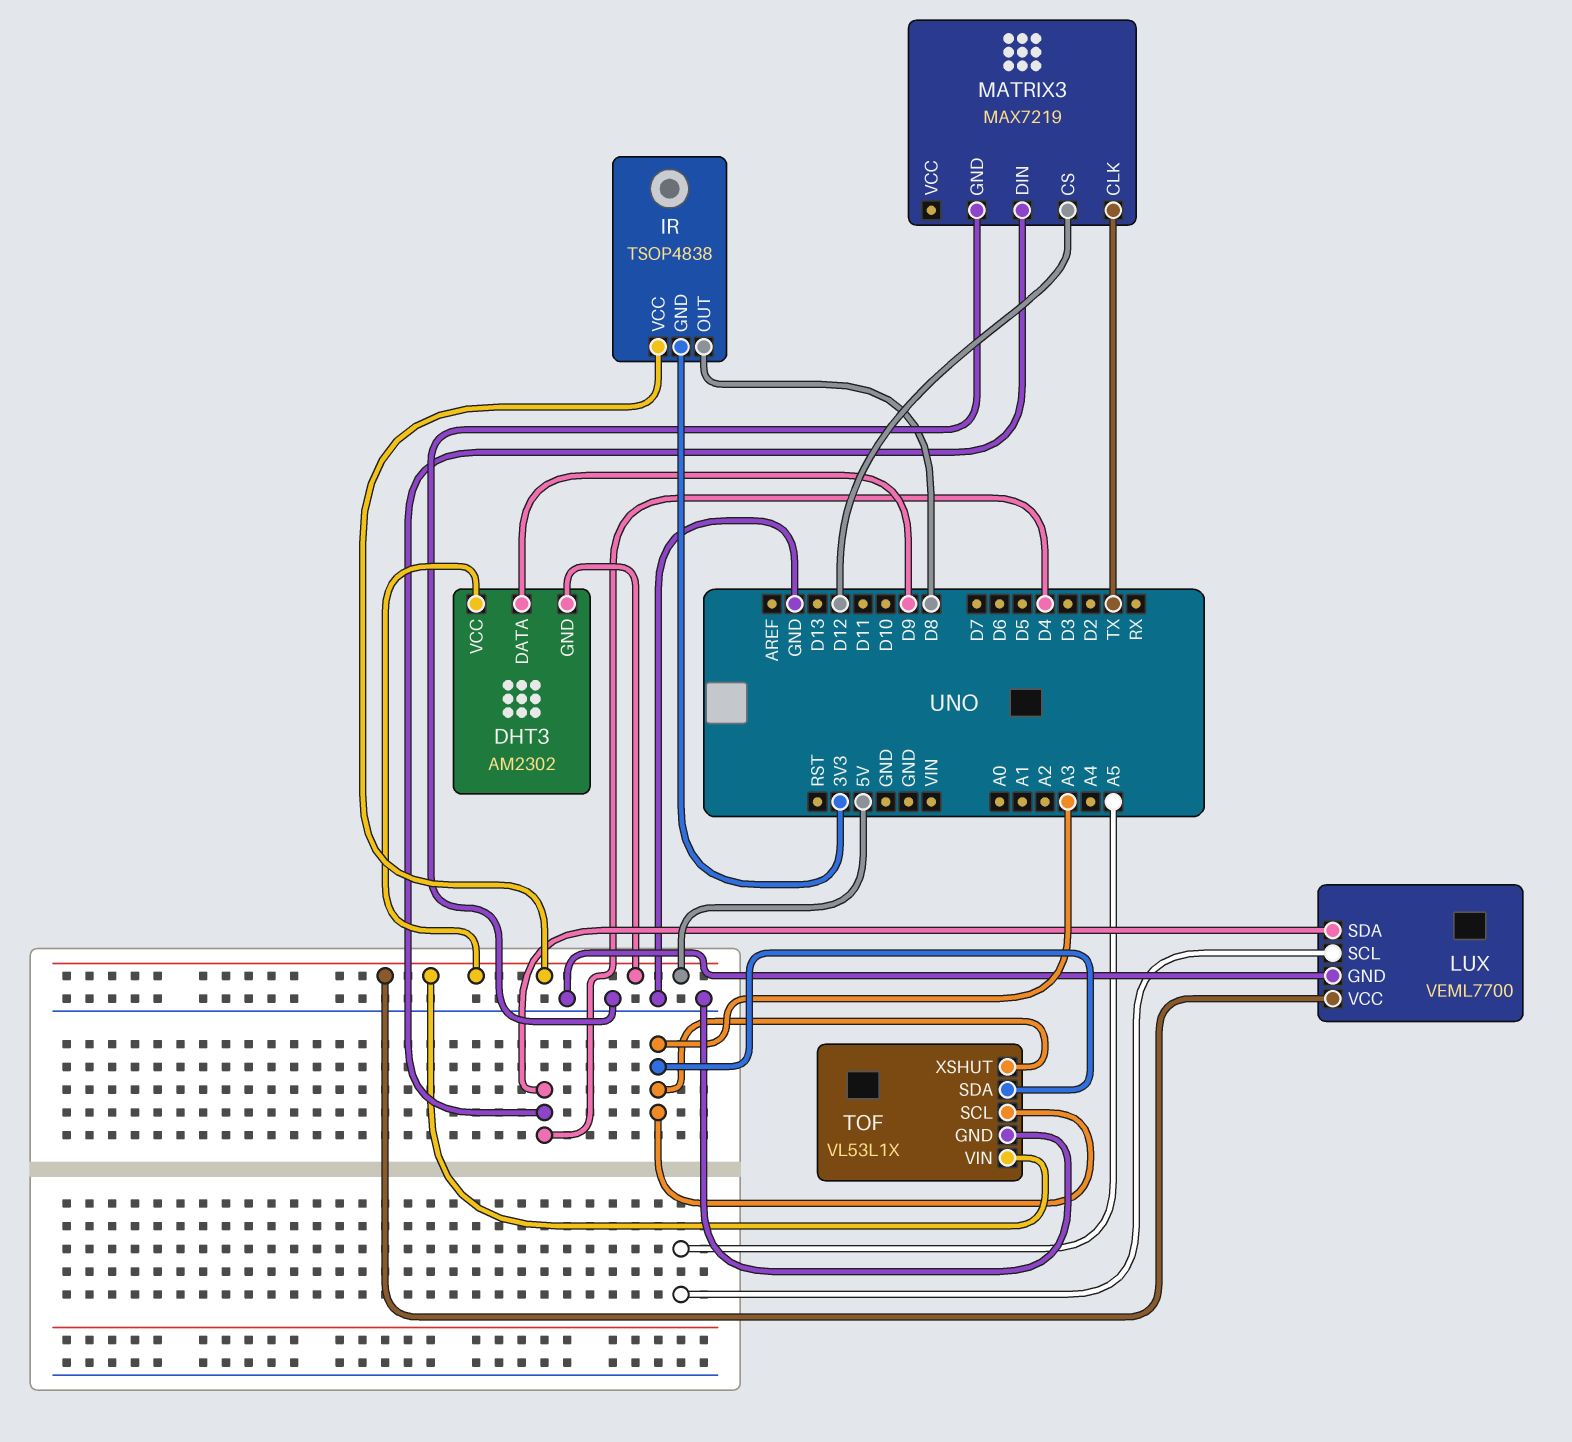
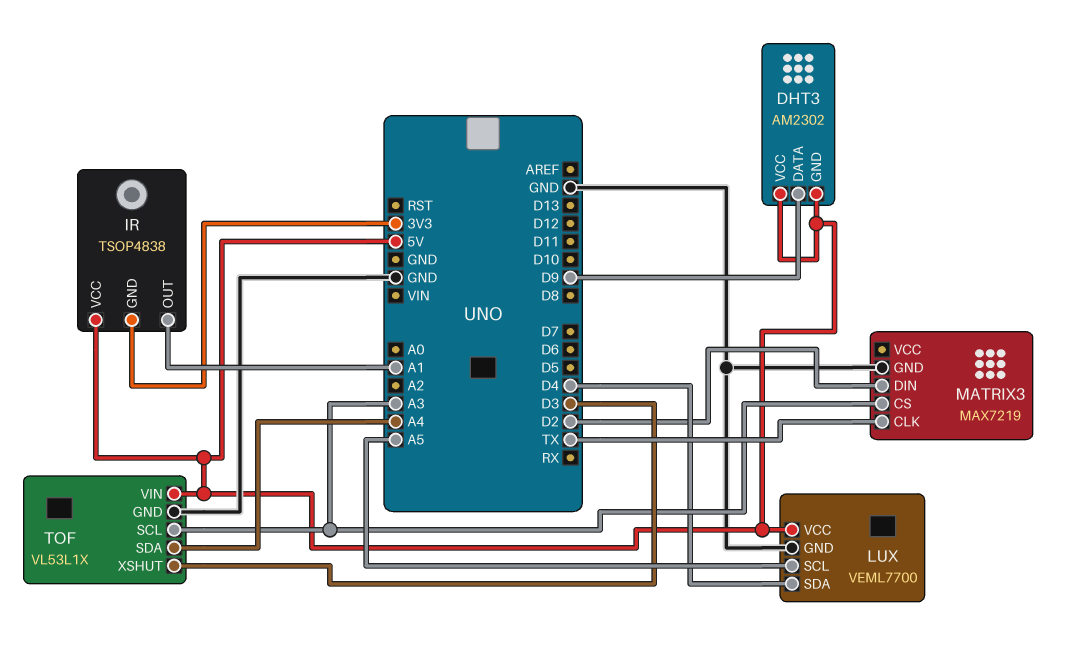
IR pin OUT: D8 -> A1
MATRIX3 pin CS: D12 -> A3
MATRIX3 pin DIN: D4 -> D2
TOF pin SDA: A3 -> A4
TOF pin XSHUT: A3 -> D3

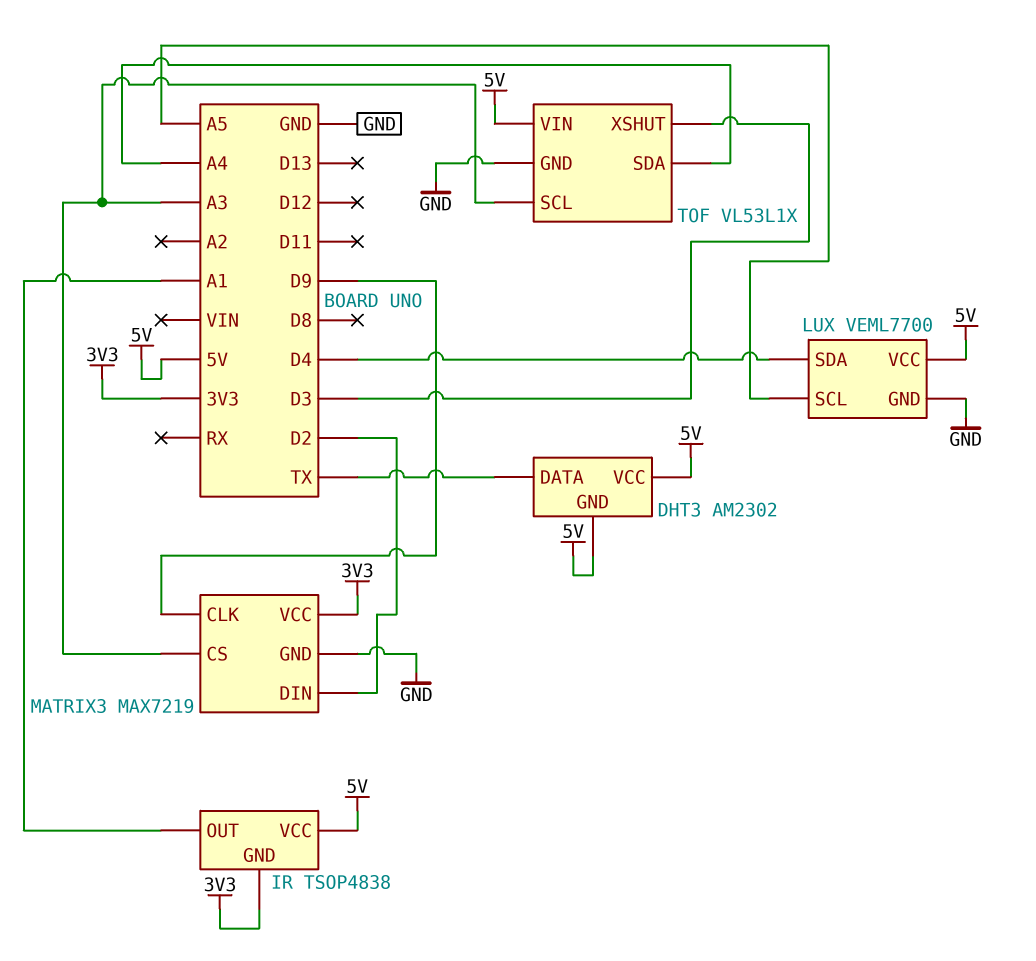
DHT3 pin DATA: D9 -> TX
MATRIX3 pin CLK: TX -> D9
MATRIX3 pin VCC: none -> 3V3

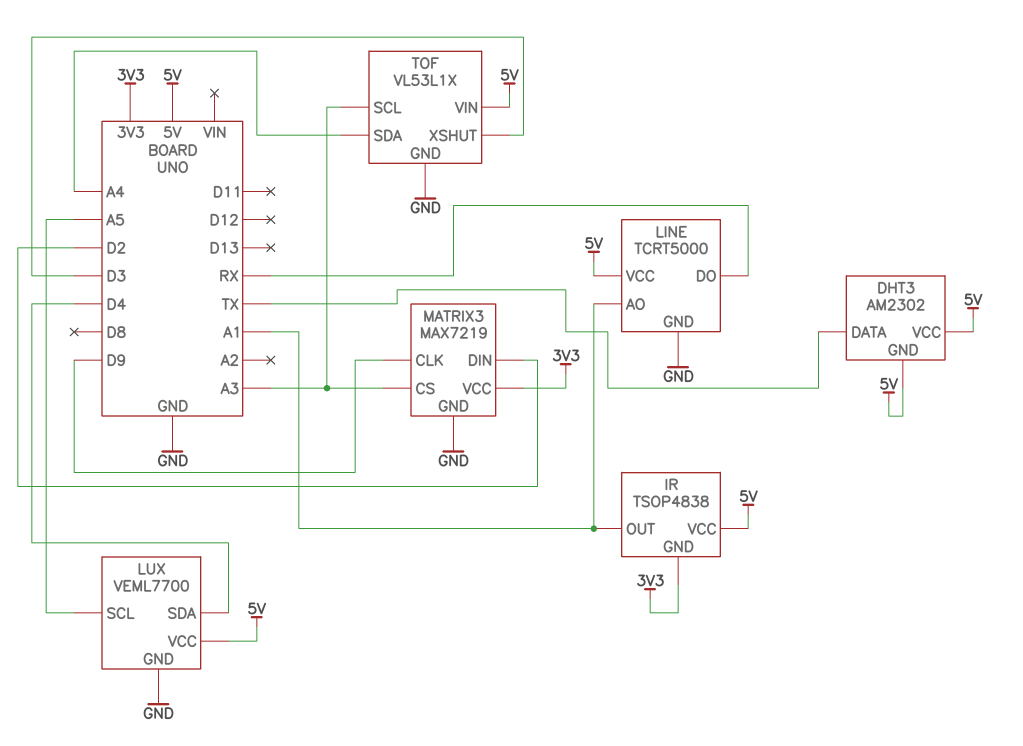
LINE: none -> TCRT5000
LINE pin AO: none -> A1
LINE pin DO: none -> RX
LINE pin GND: none -> GND
LINE pin VCC: none -> 5V

